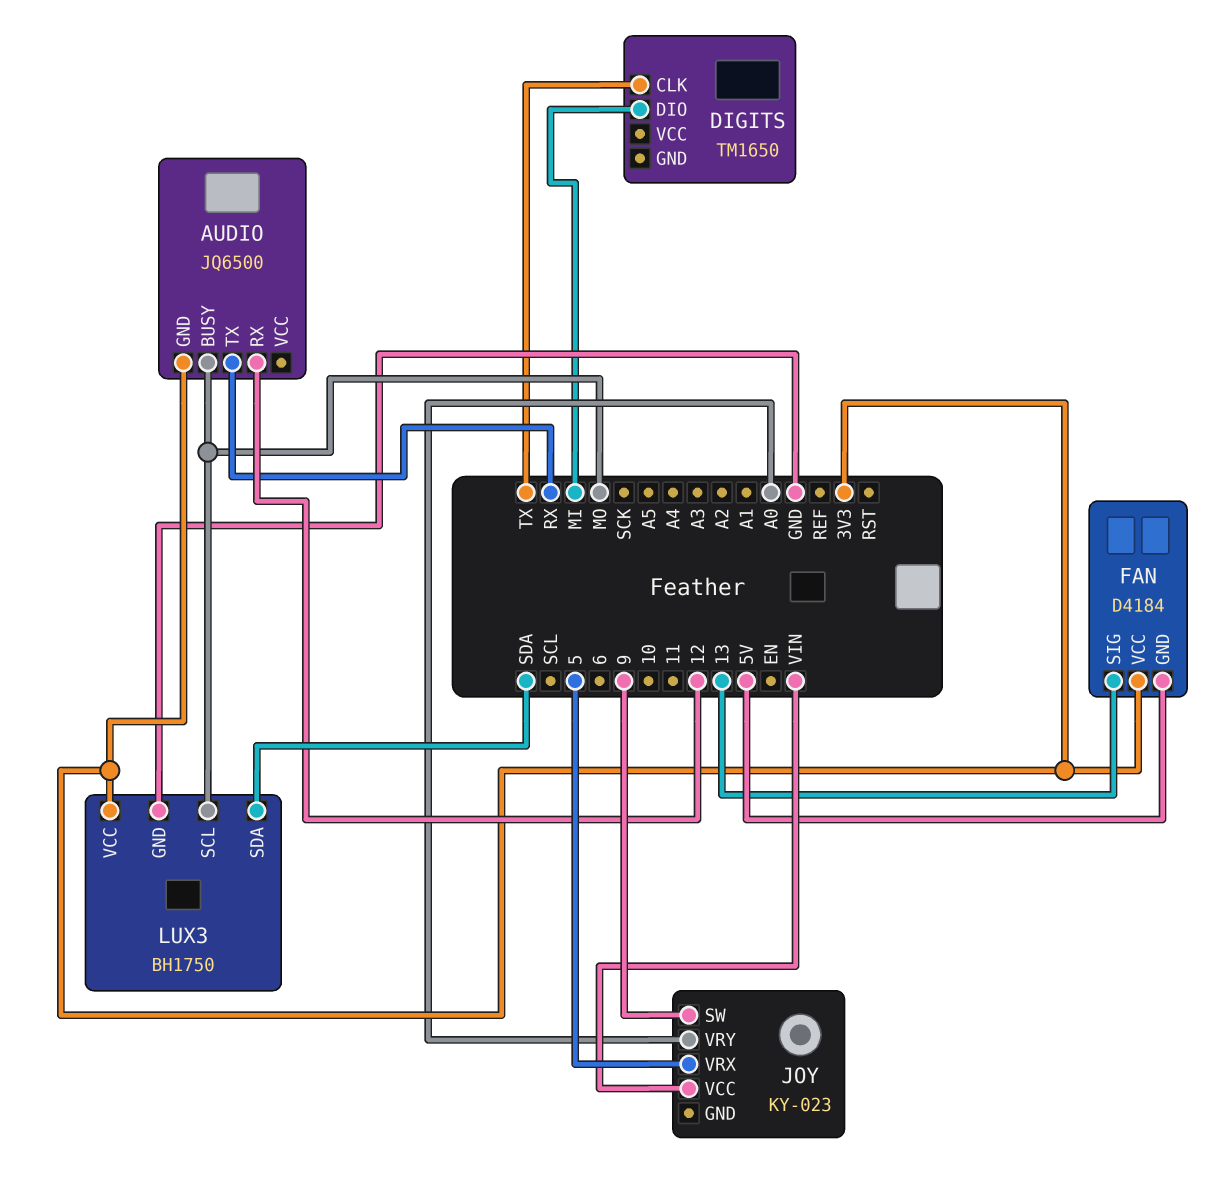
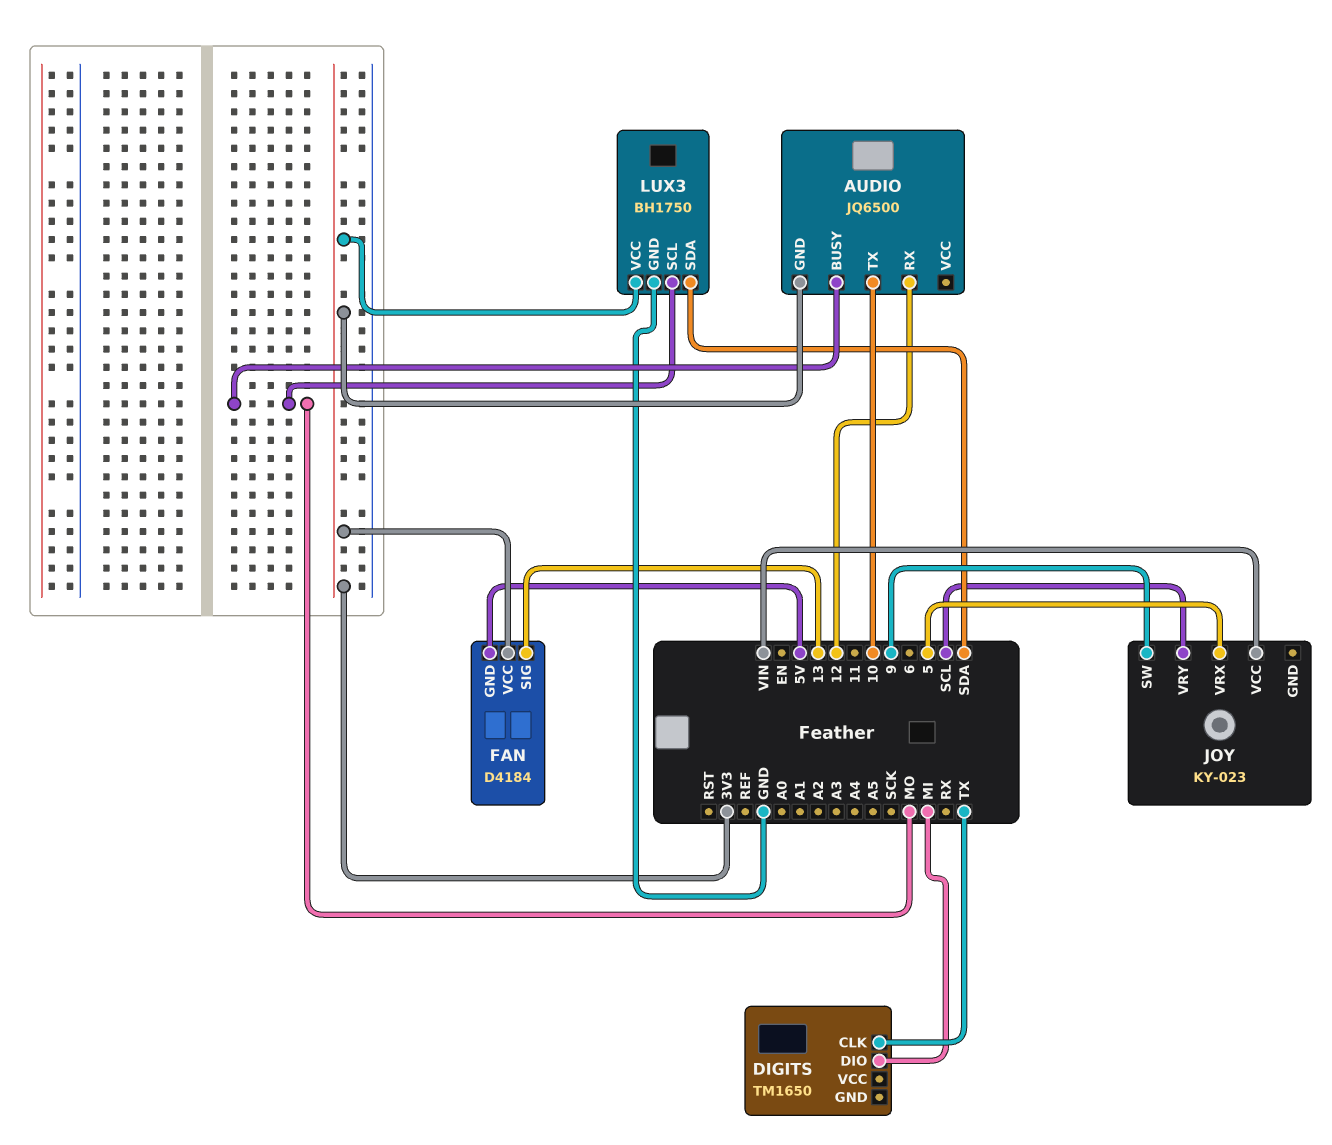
AUDIO pin TX: RX -> 10
JOY pin VRY: A0 -> SCL

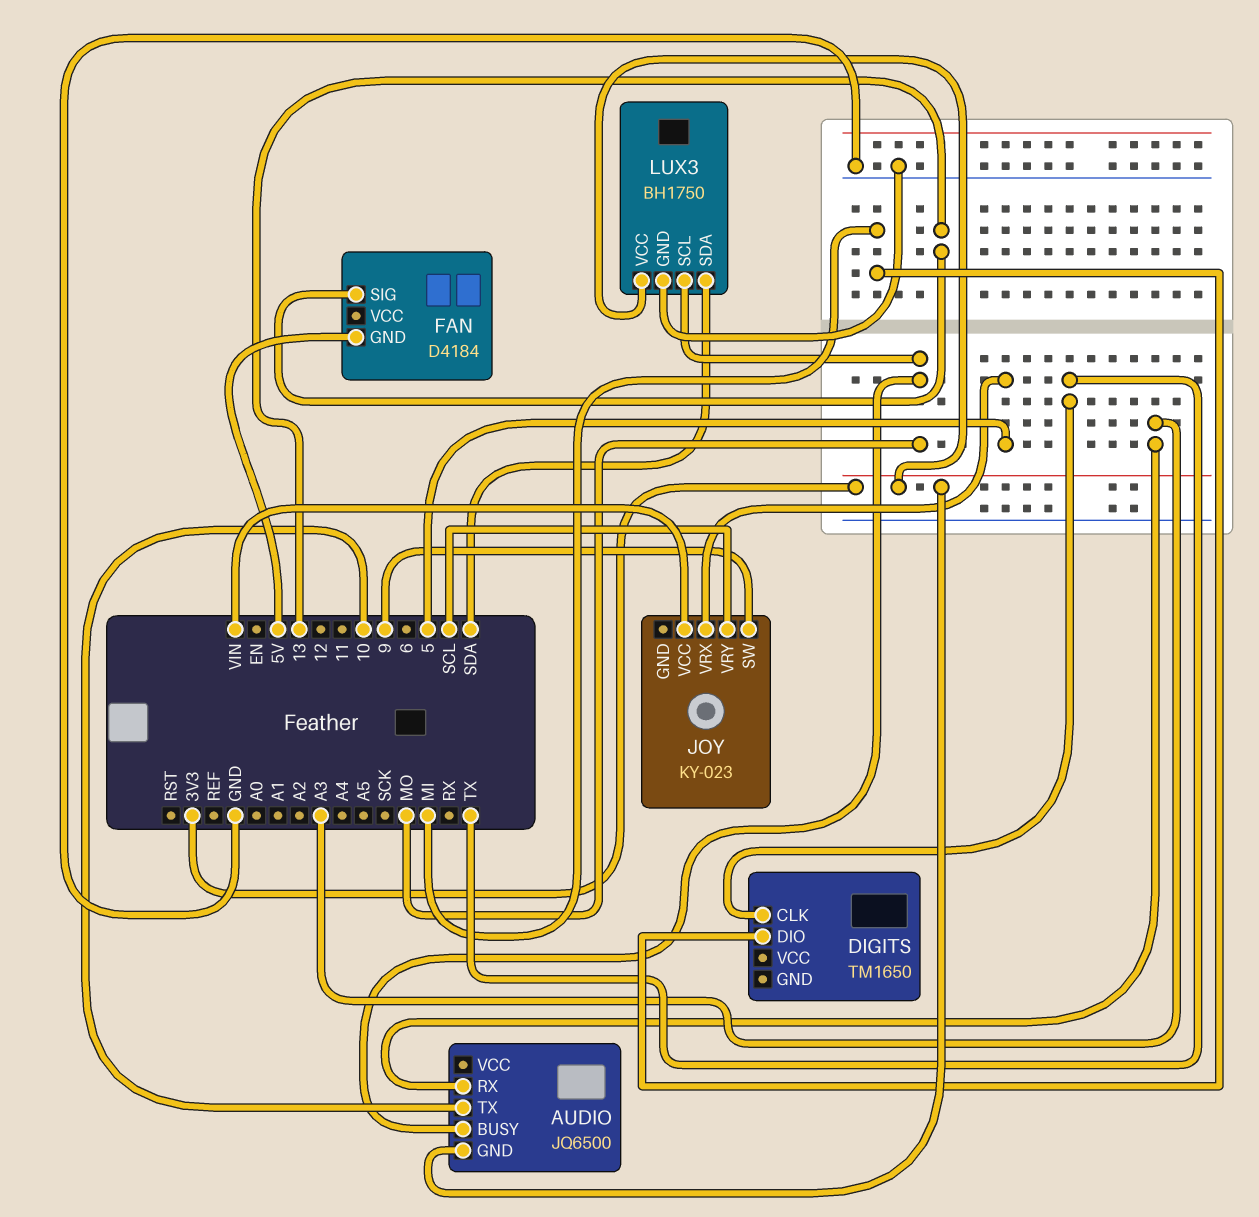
AUDIO pin RX: 12 -> A3
FAN pin VCC: 3V3 -> none

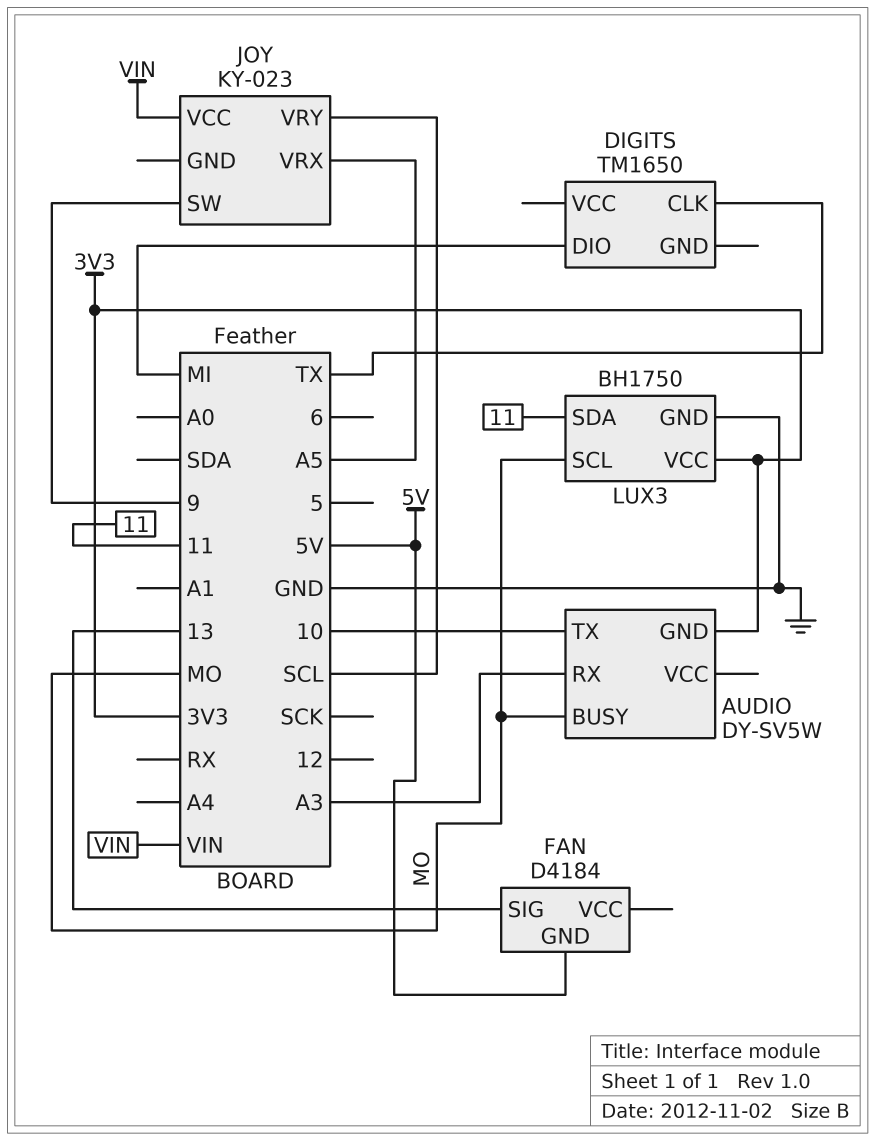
AUDIO: JQ6500 -> DY-SV5W
JOY pin VRX: 5 -> A5
LUX3 pin SDA: SDA -> 11

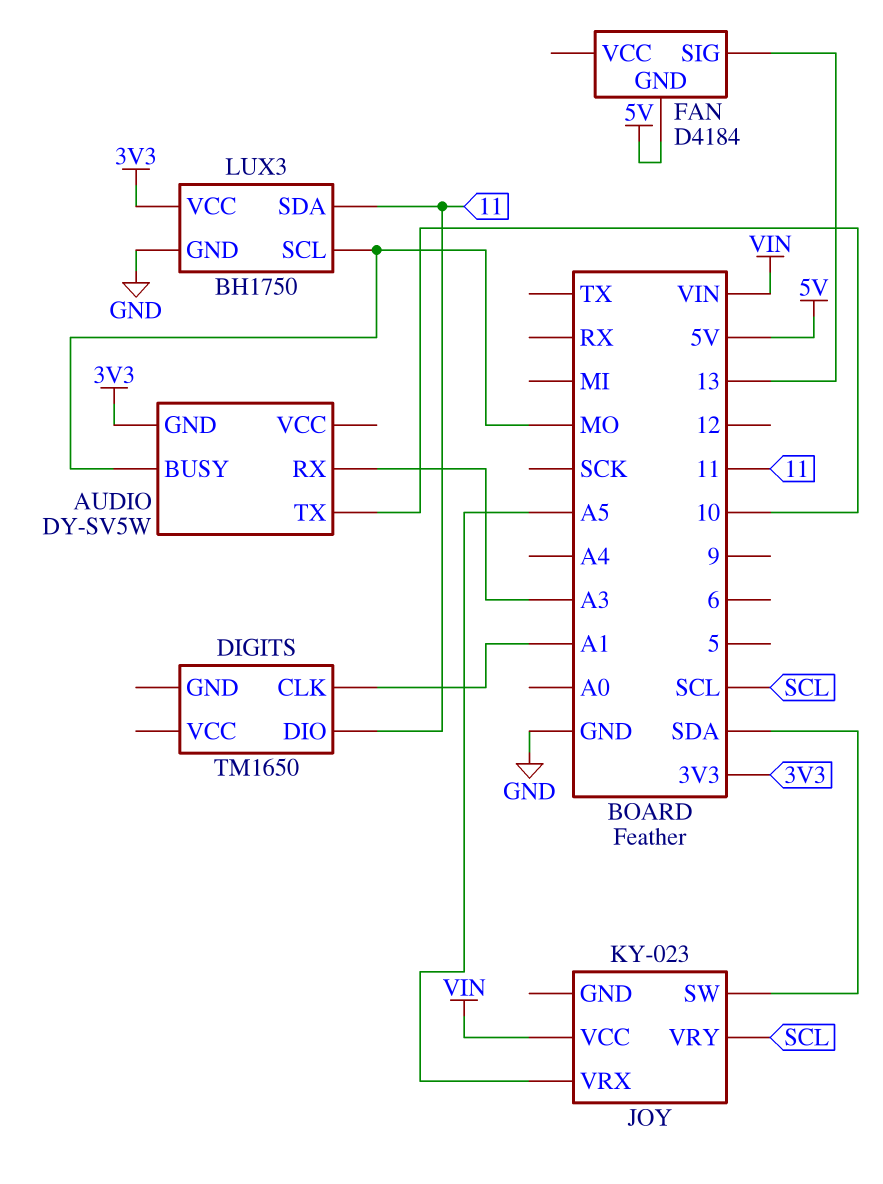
DIGITS pin CLK: TX -> A1
DIGITS pin DIO: MI -> 11
JOY pin SW: 9 -> SDA

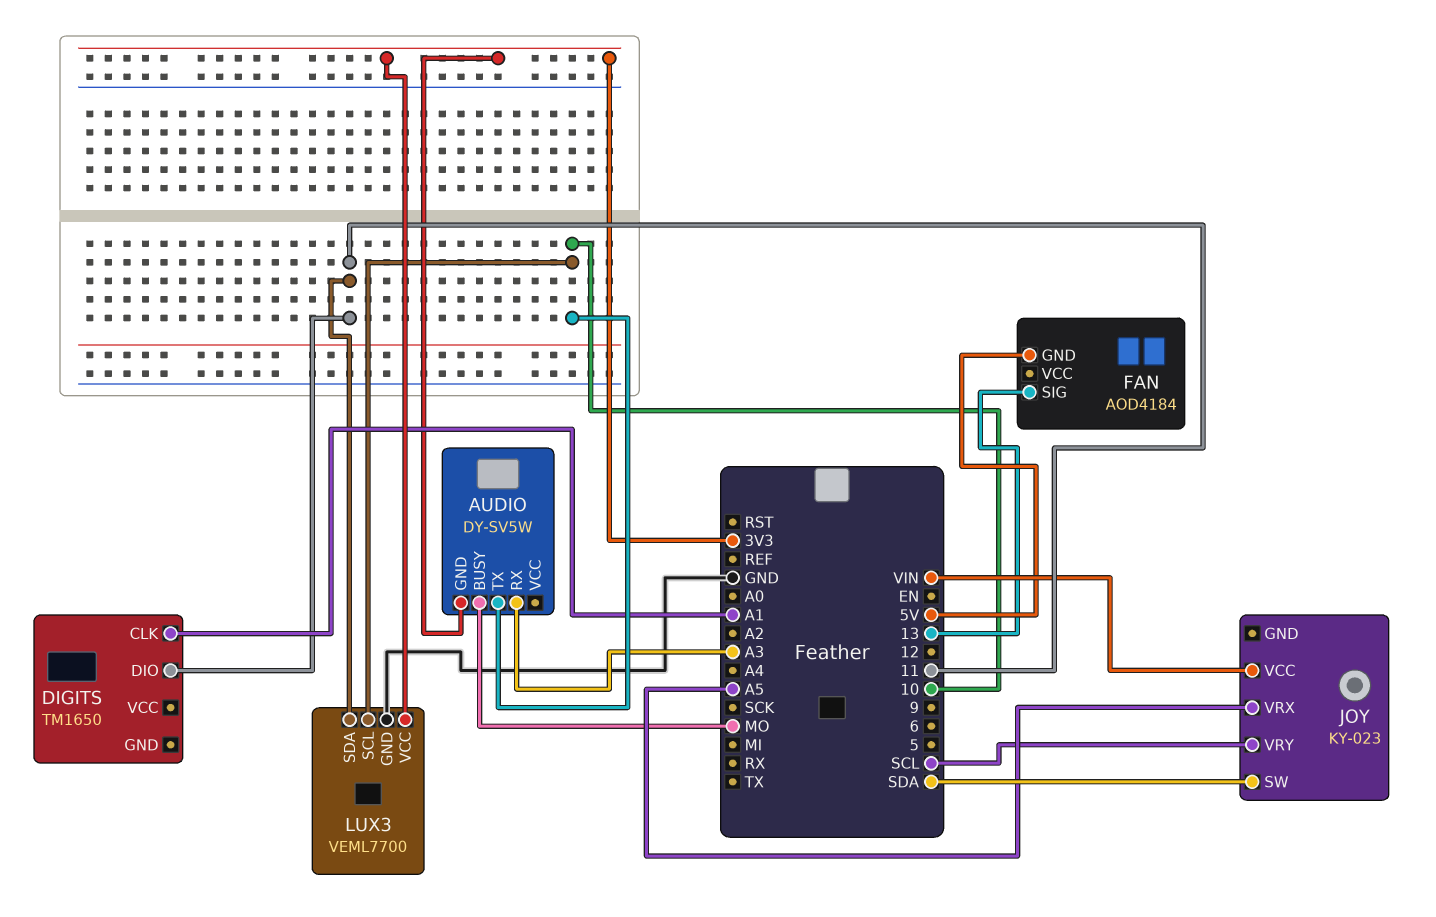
FAN: D4184 -> AOD4184
LUX3: BH1750 -> VEML7700
LUX3 pin SCL: MO -> 10

